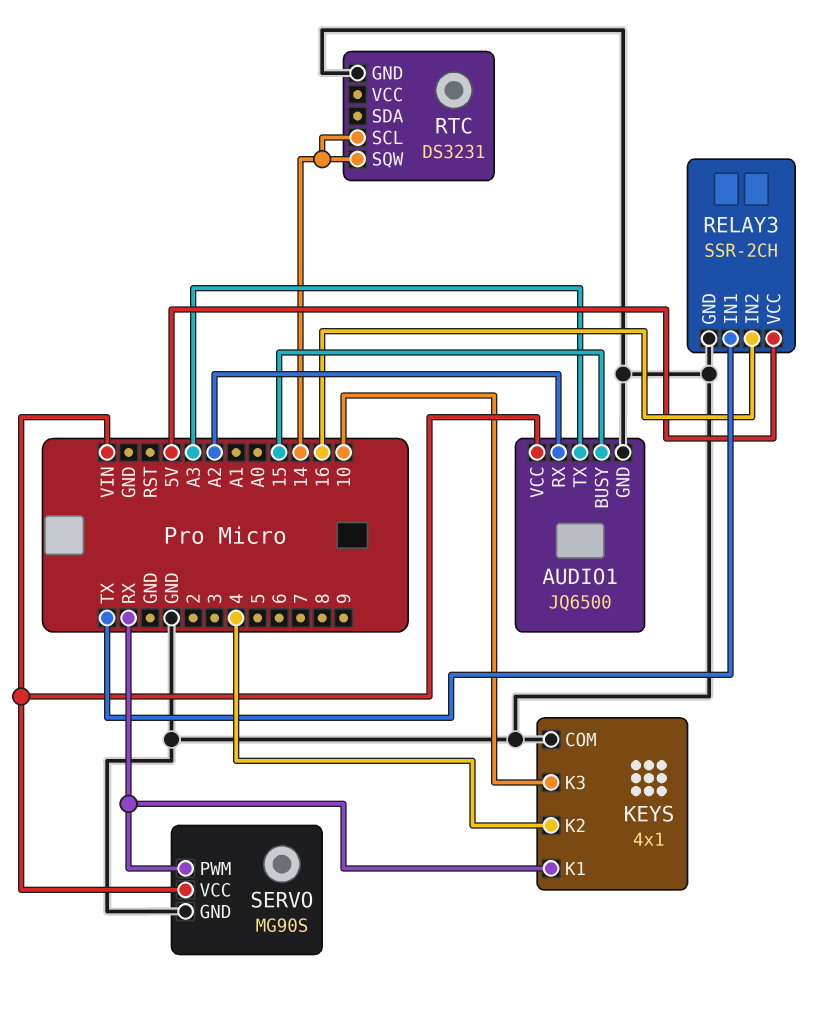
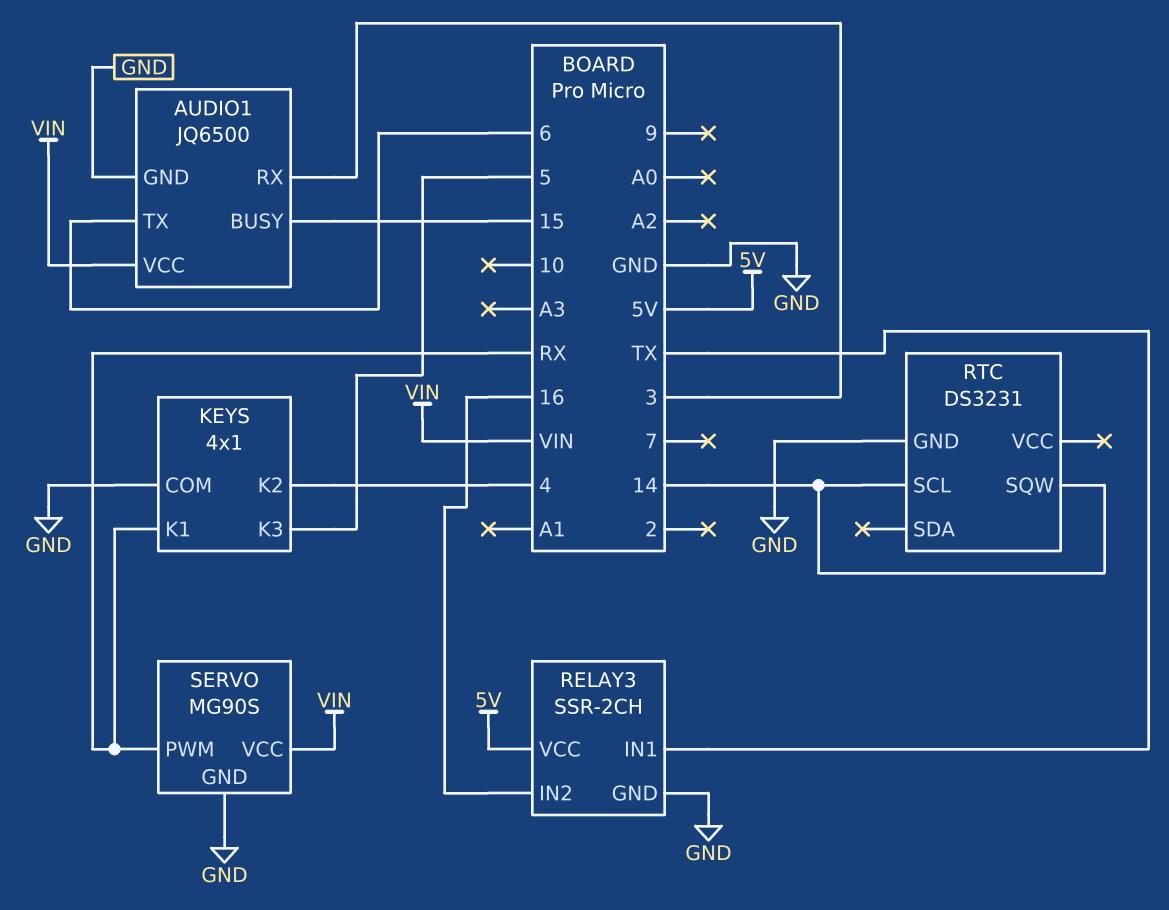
AUDIO1 pin RX: A2 -> 3
AUDIO1 pin TX: A3 -> 6
KEYS pin K3: 10 -> 5

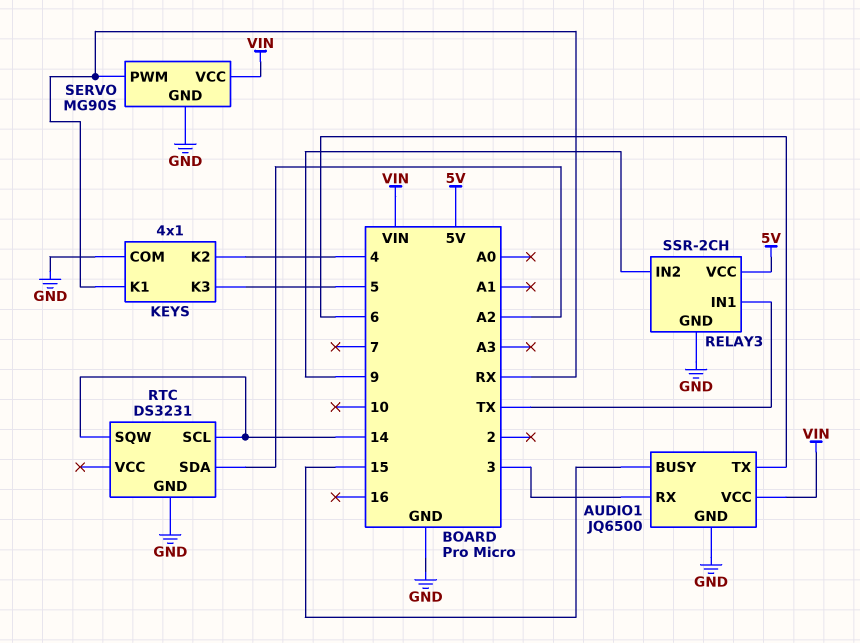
RELAY3 pin IN2: 16 -> 9
RTC pin SDA: none -> A2

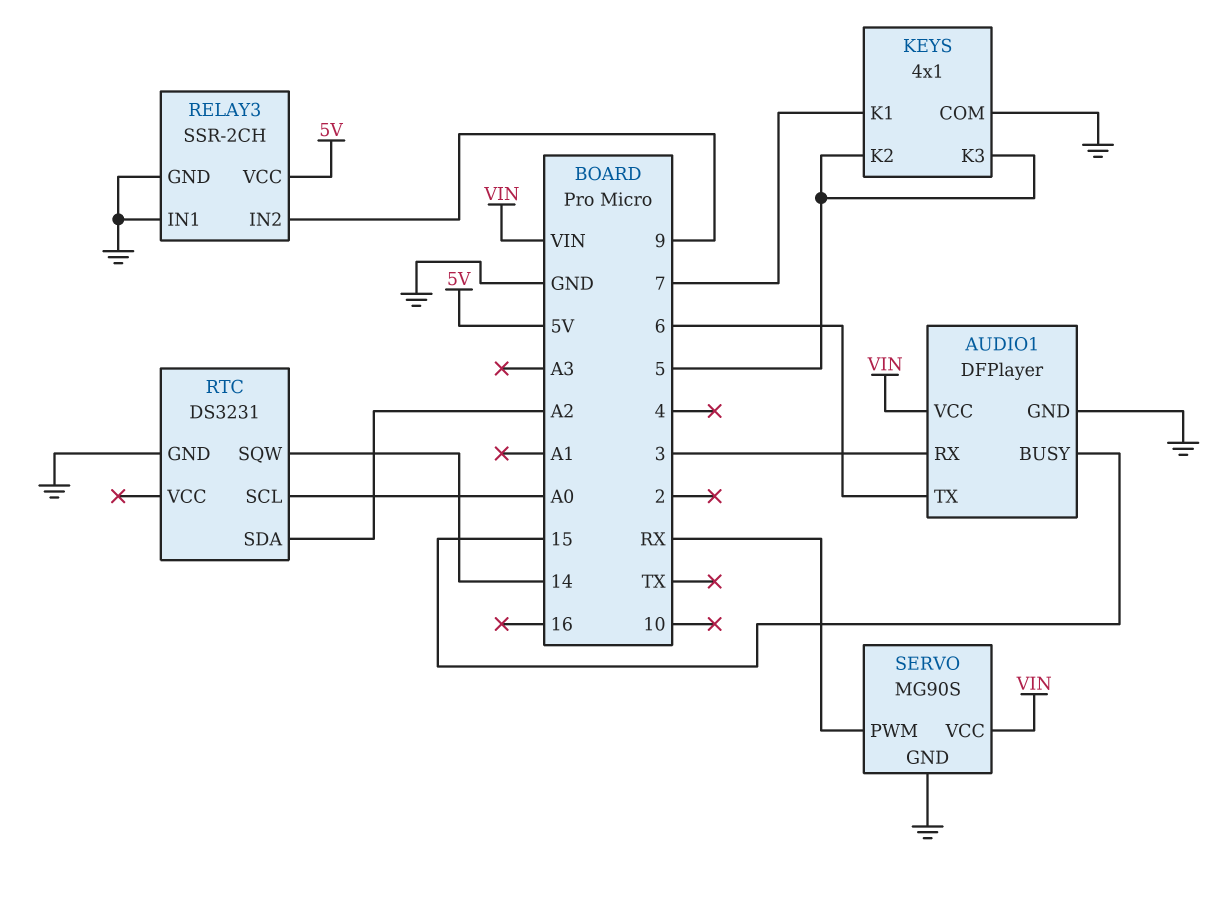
AUDIO1: JQ6500 -> DFPlayer
KEYS pin K1: RX -> 7
KEYS pin K2: 4 -> 5
RELAY3 pin IN1: TX -> GND
RTC pin SCL: 14 -> A0

